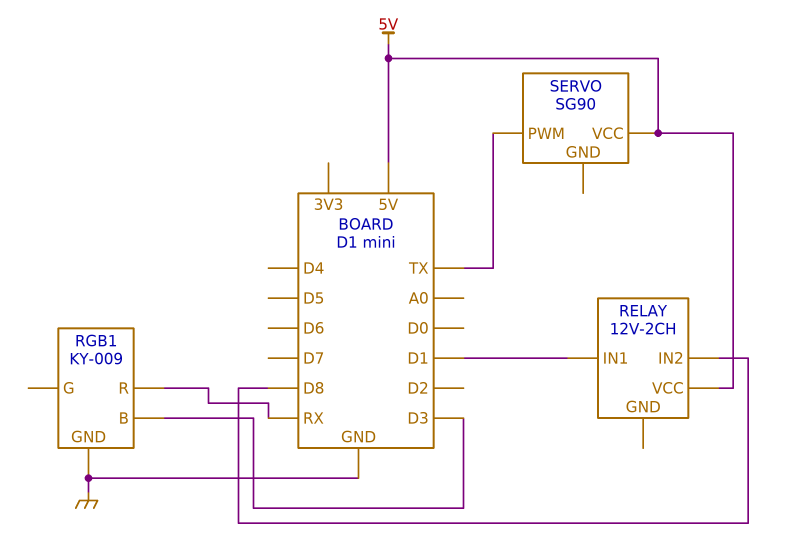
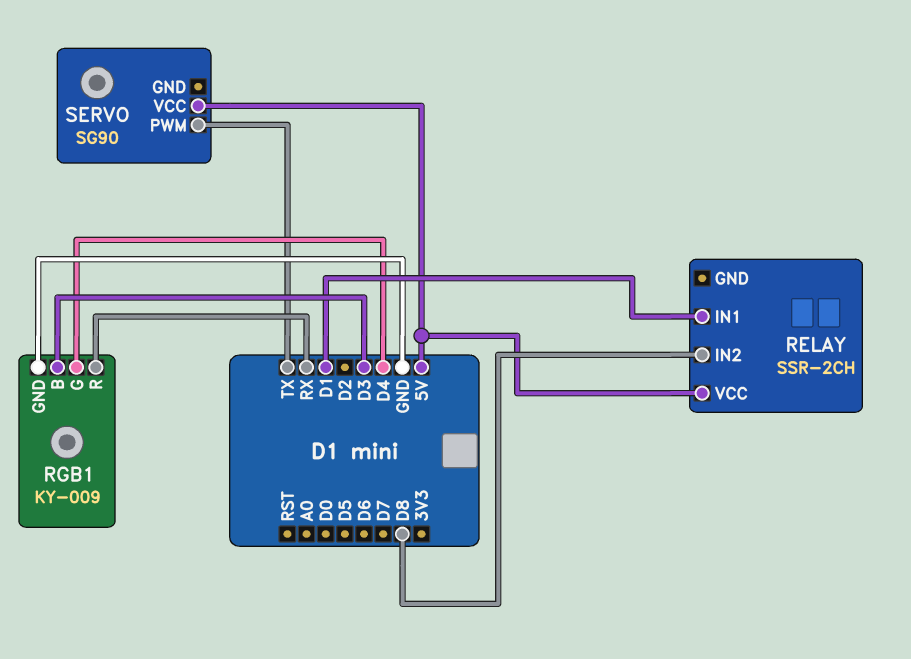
RELAY: 12V-2CH -> SSR-2CH
RGB1 pin G: none -> D4

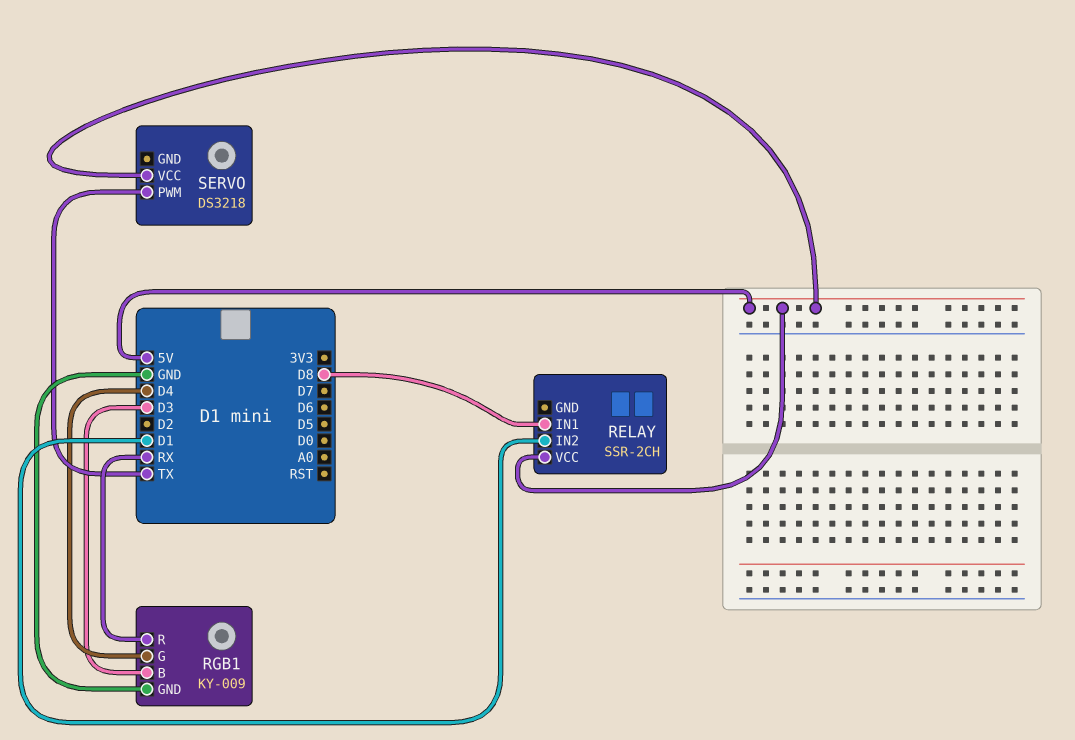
RELAY pin IN1: D1 -> D8
RELAY pin IN2: D8 -> D1
SERVO: SG90 -> DS3218

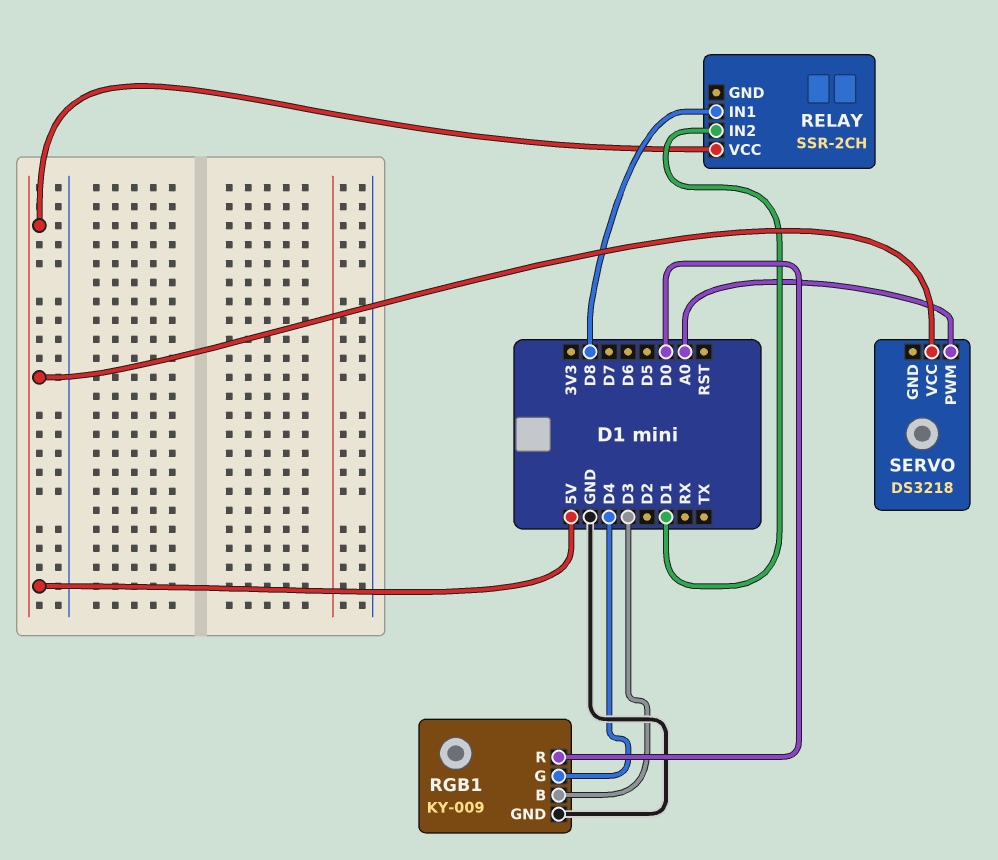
RGB1 pin R: RX -> D0
SERVO pin PWM: TX -> A0

